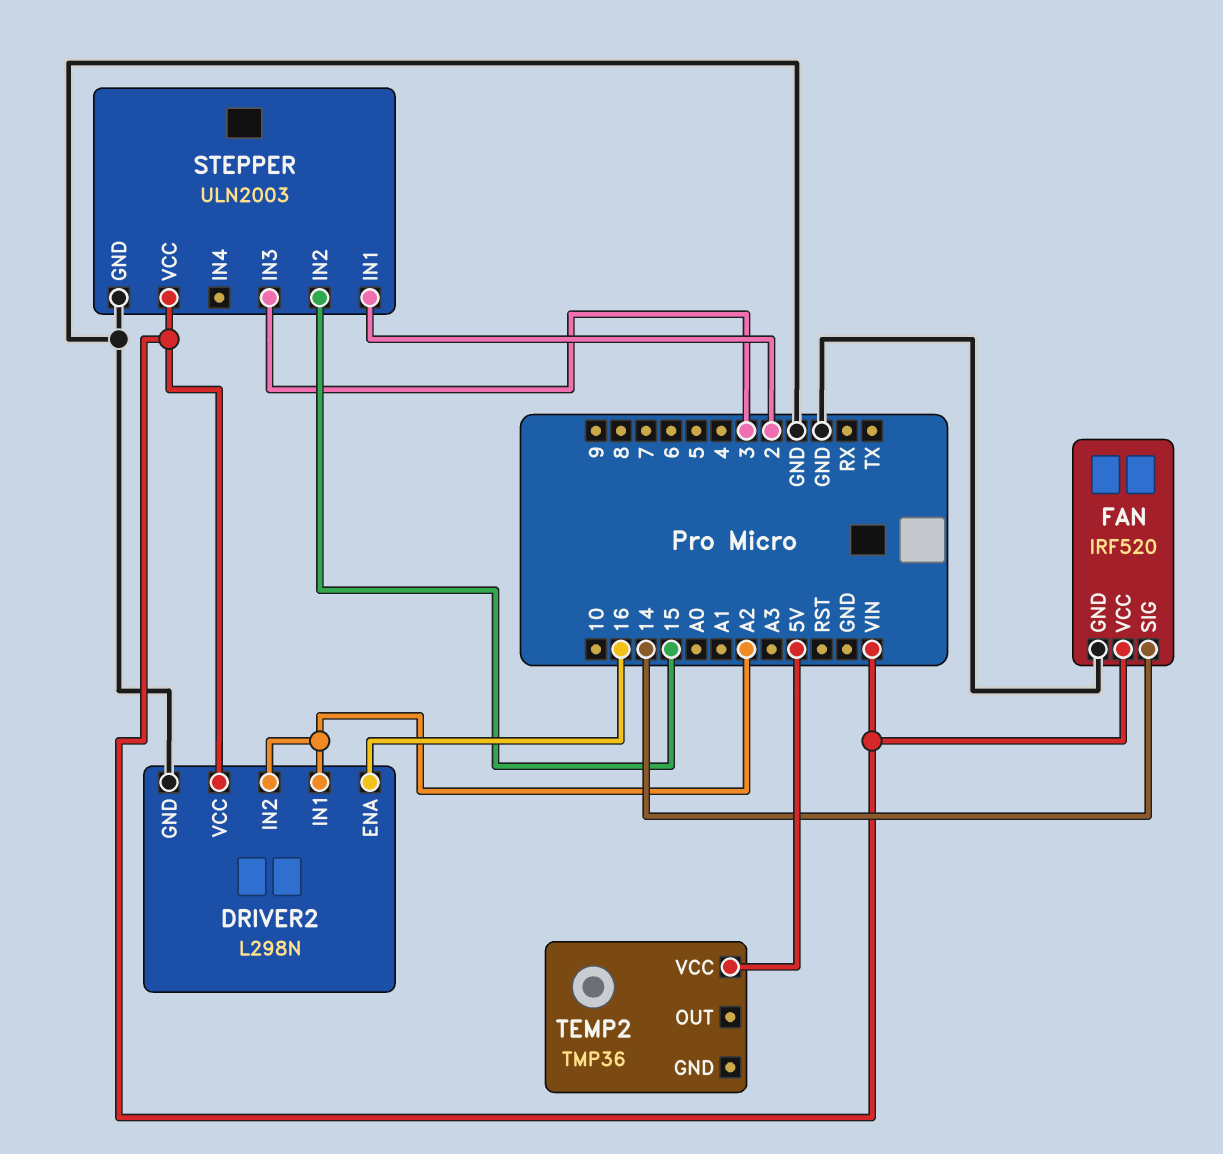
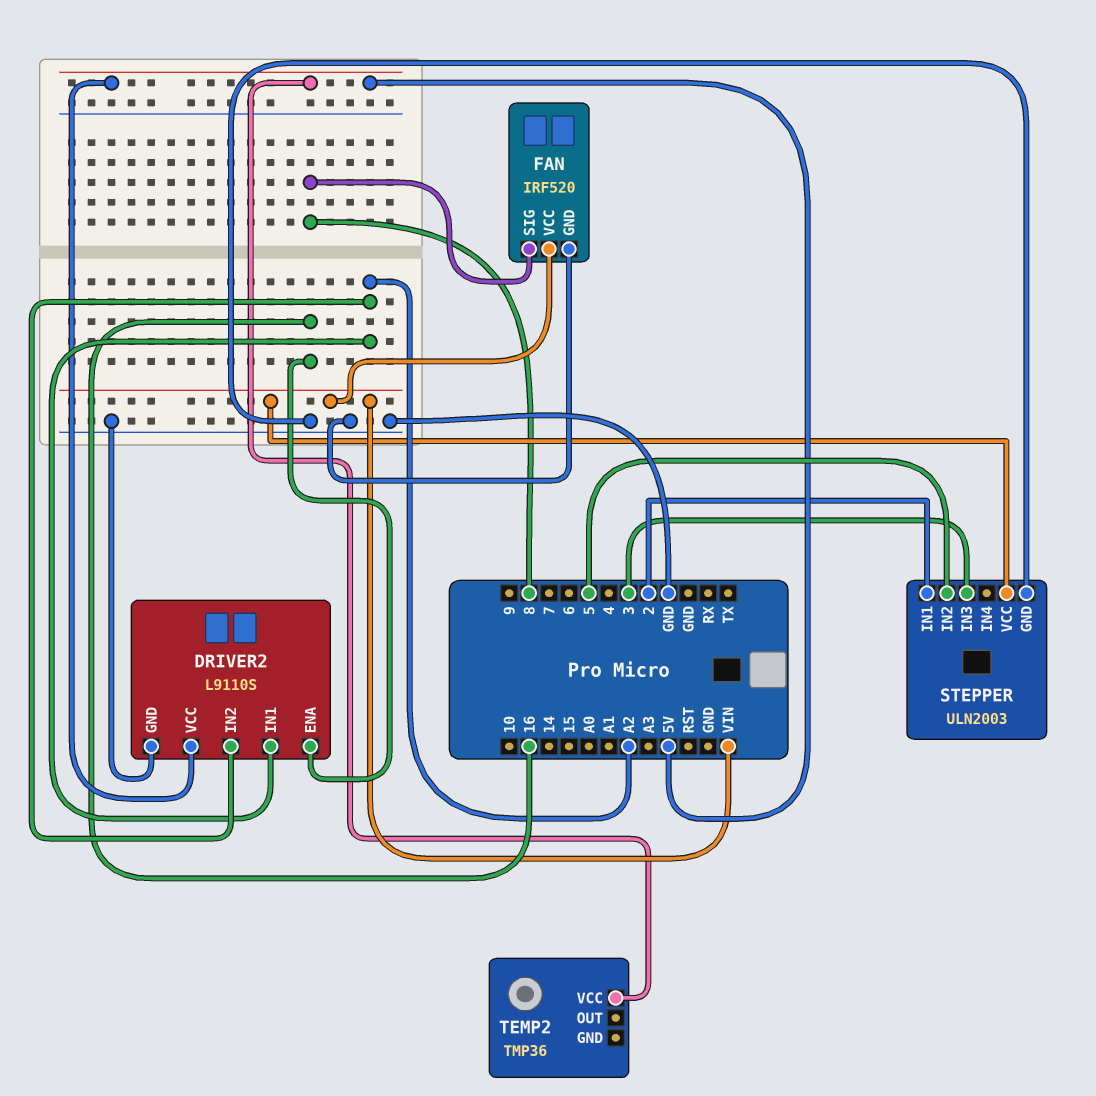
DRIVER2: L298N -> L9110S
DRIVER2 pin VCC: VIN -> 5V
FAN pin SIG: 14 -> 8
STEPPER pin IN2: 15 -> 5

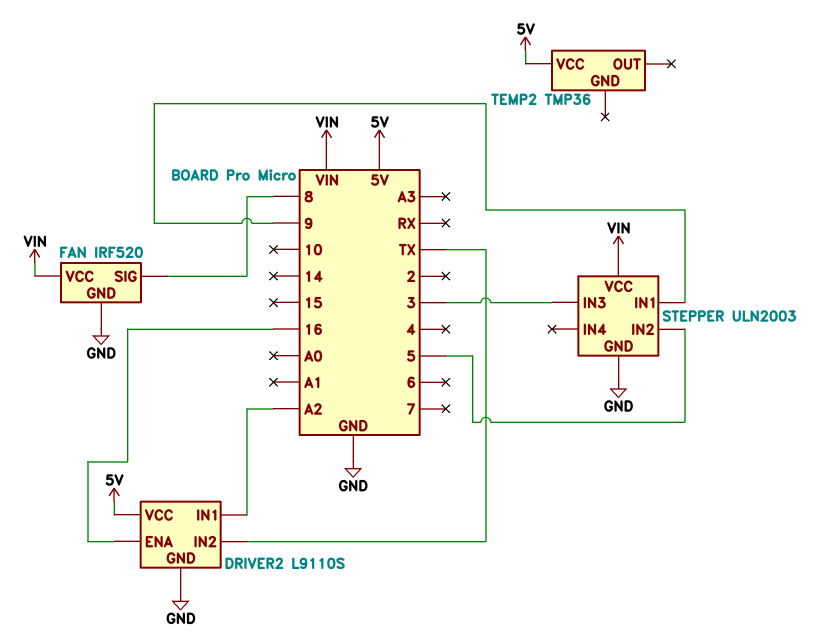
DRIVER2 pin IN2: A2 -> TX
STEPPER pin IN1: 2 -> 9

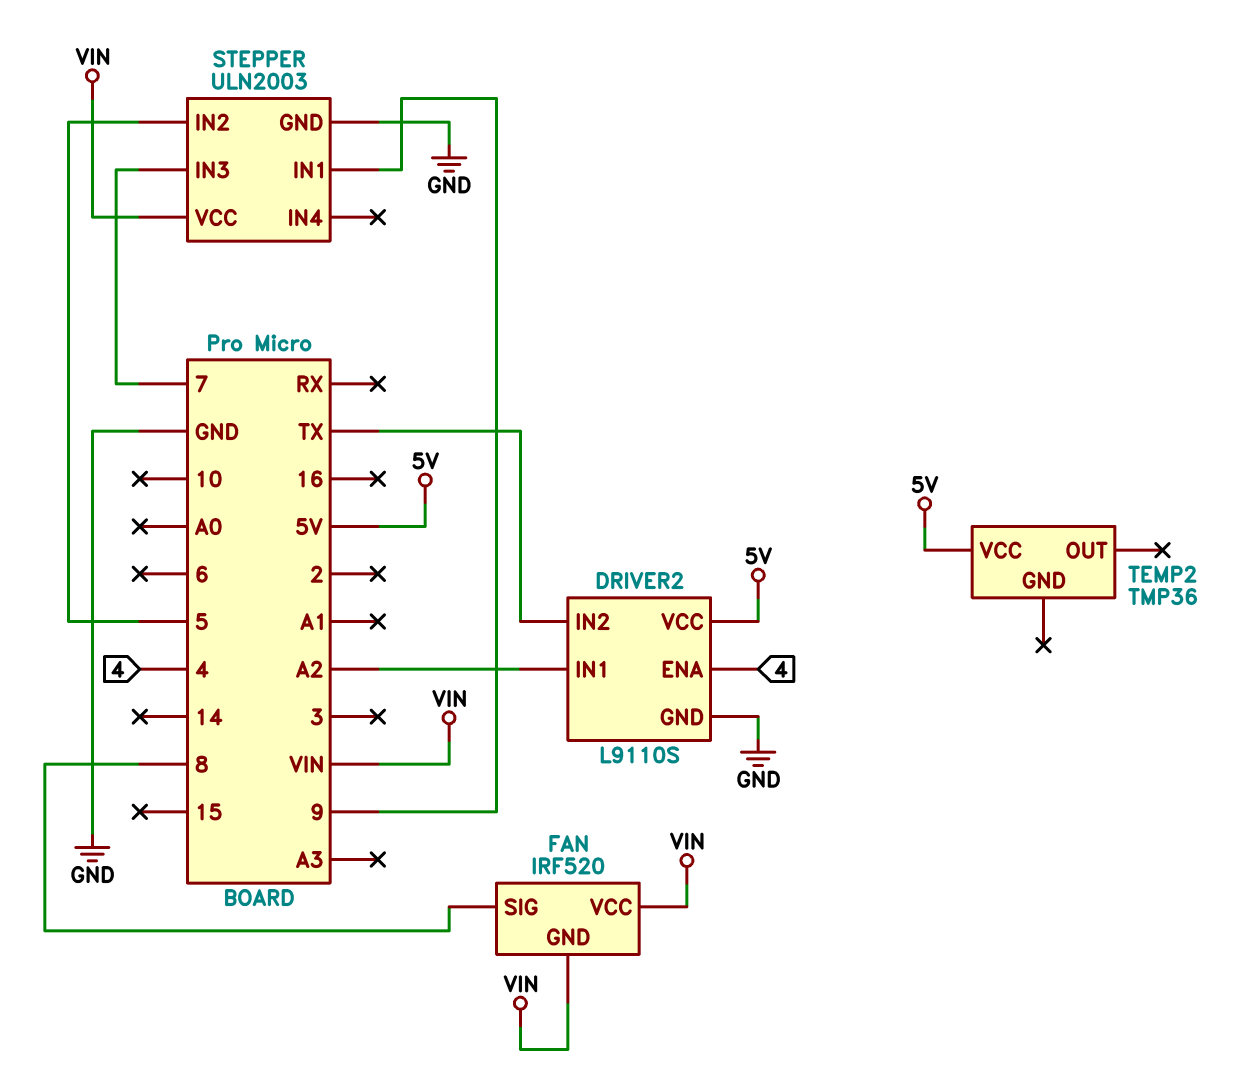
DRIVER2 pin ENA: 16 -> 4
FAN pin GND: GND -> VIN
STEPPER pin IN3: 3 -> 7

